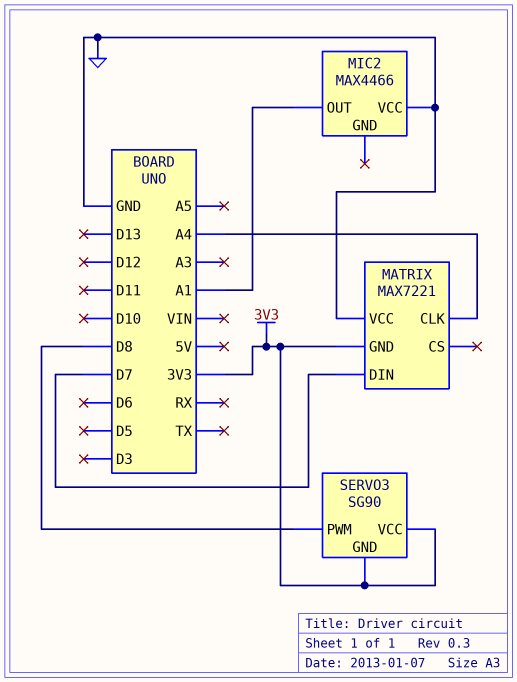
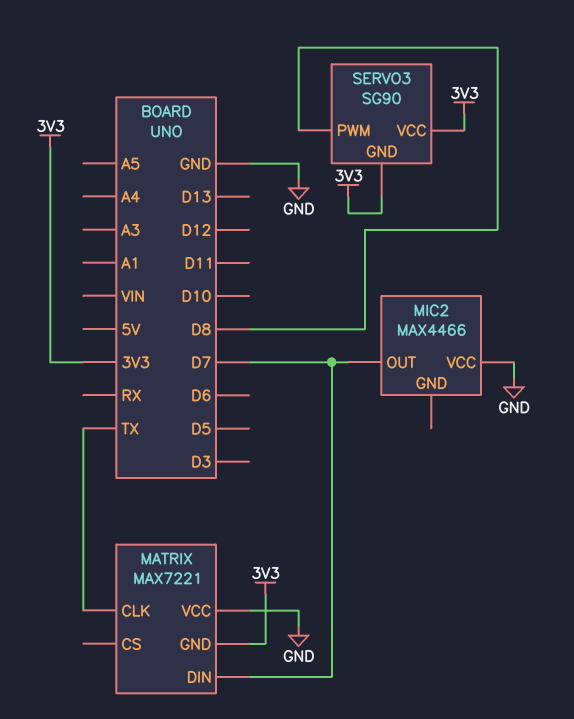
MATRIX pin CLK: A4 -> TX
MIC2 pin OUT: A1 -> D7

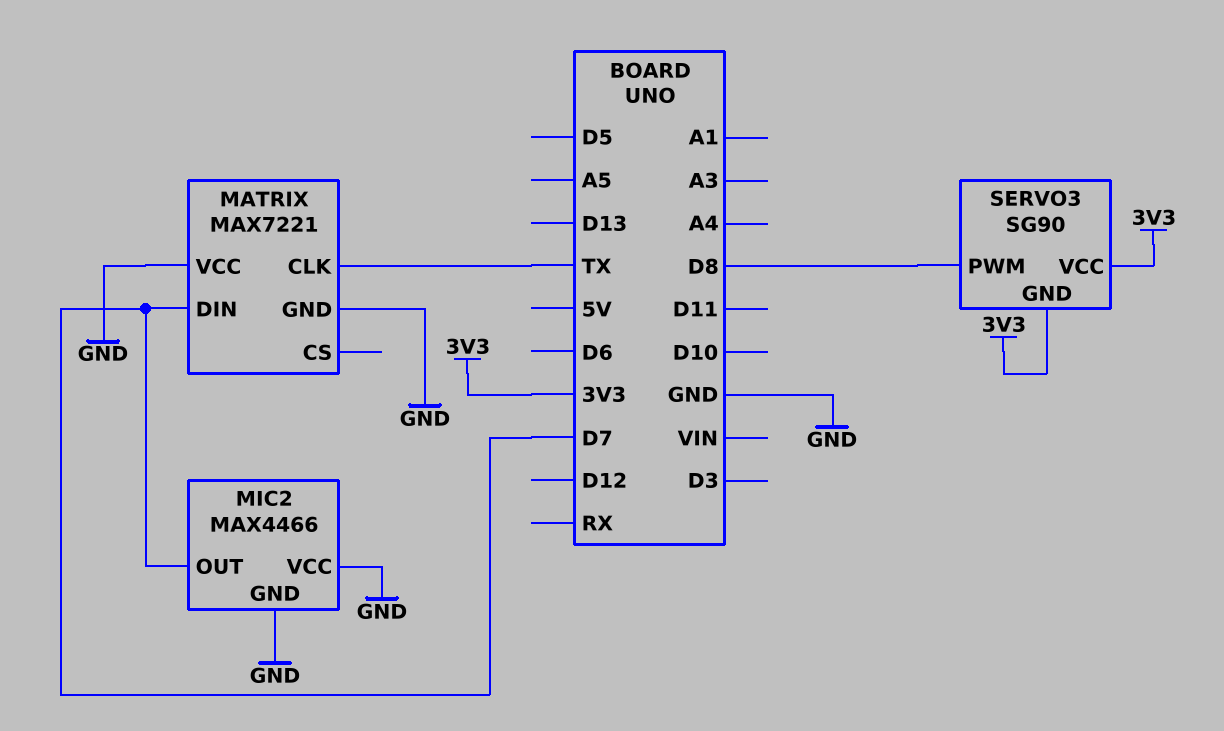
MATRIX pin GND: 3V3 -> GND
MIC2 pin GND: none -> GND

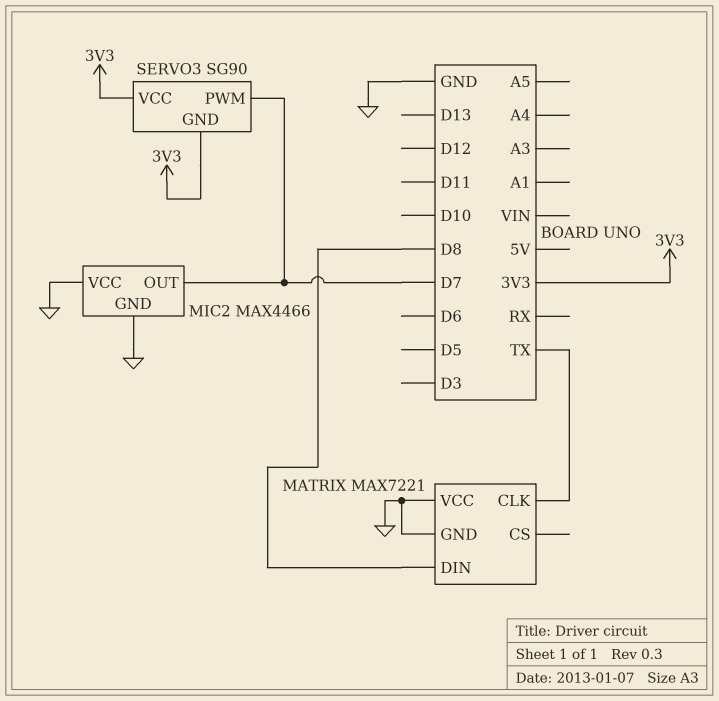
MATRIX pin DIN: D7 -> D8
SERVO3 pin PWM: D8 -> D7

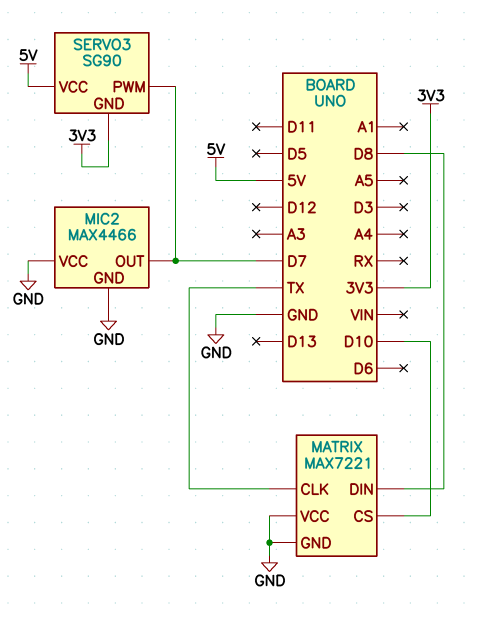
MATRIX pin CS: none -> D10
SERVO3 pin VCC: 3V3 -> 5V

